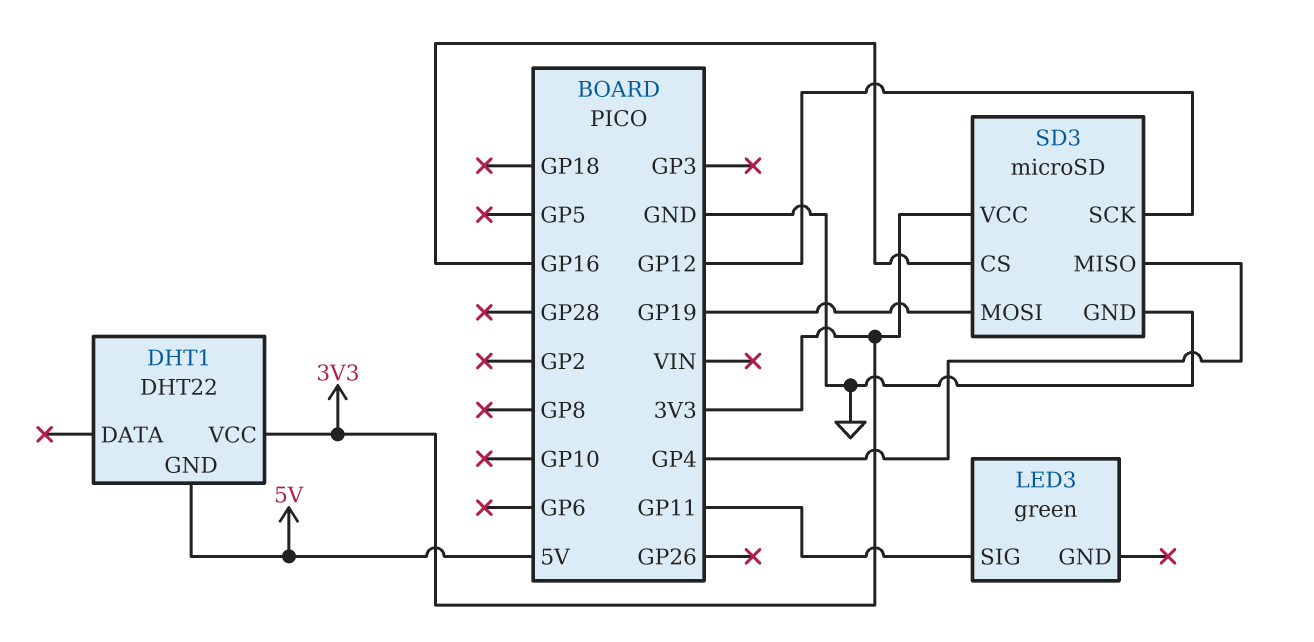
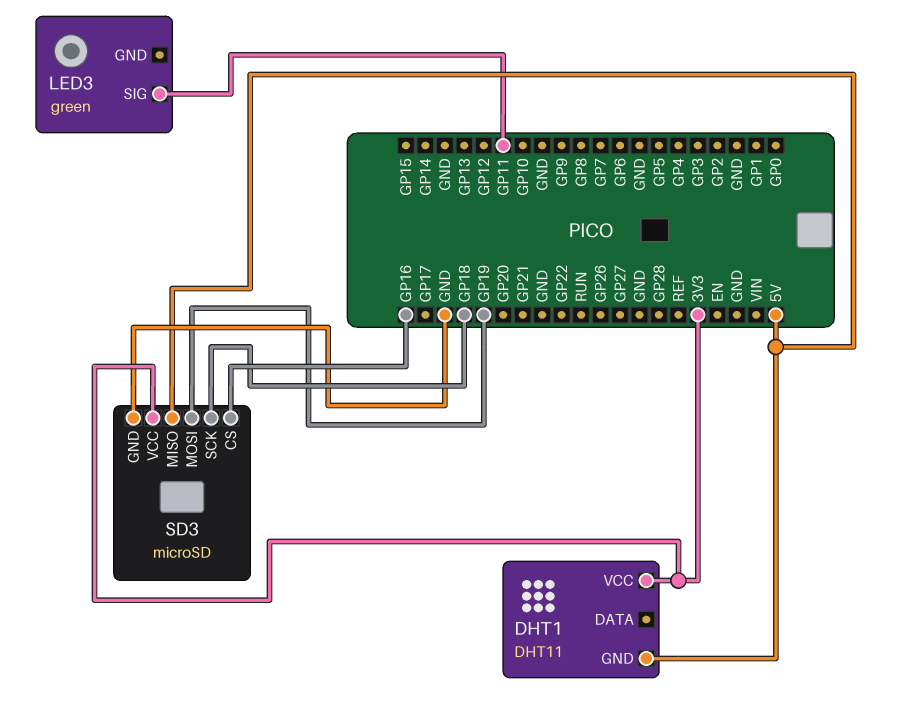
DHT1: DHT22 -> DHT11
SD3 pin MISO: GP4 -> 5V
SD3 pin SCK: GP12 -> GP18

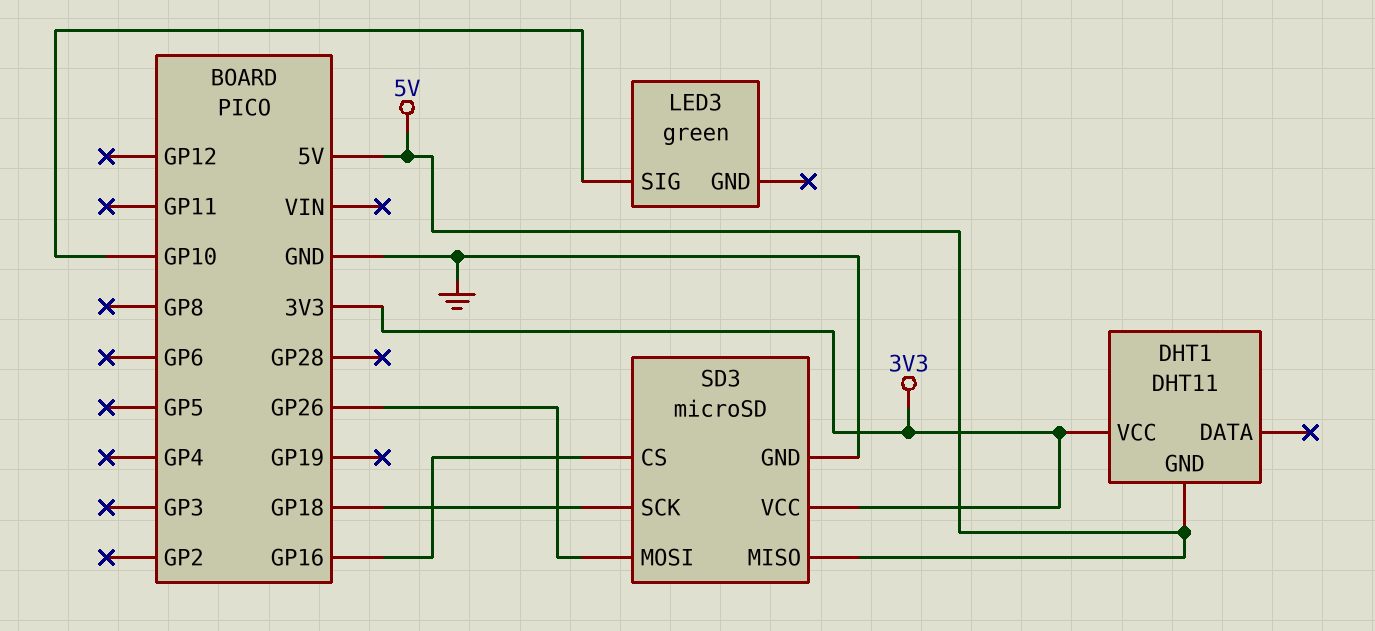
LED3 pin SIG: GP11 -> GP10
SD3 pin MOSI: GP19 -> GP26

